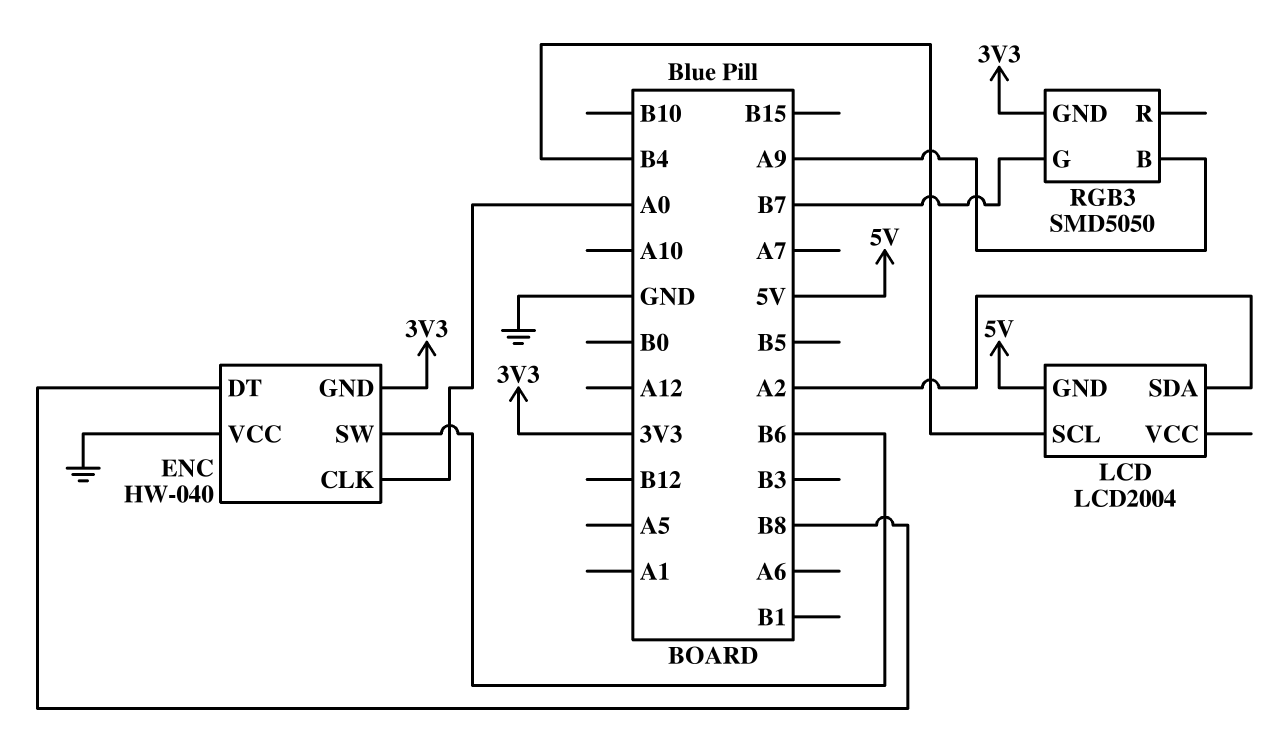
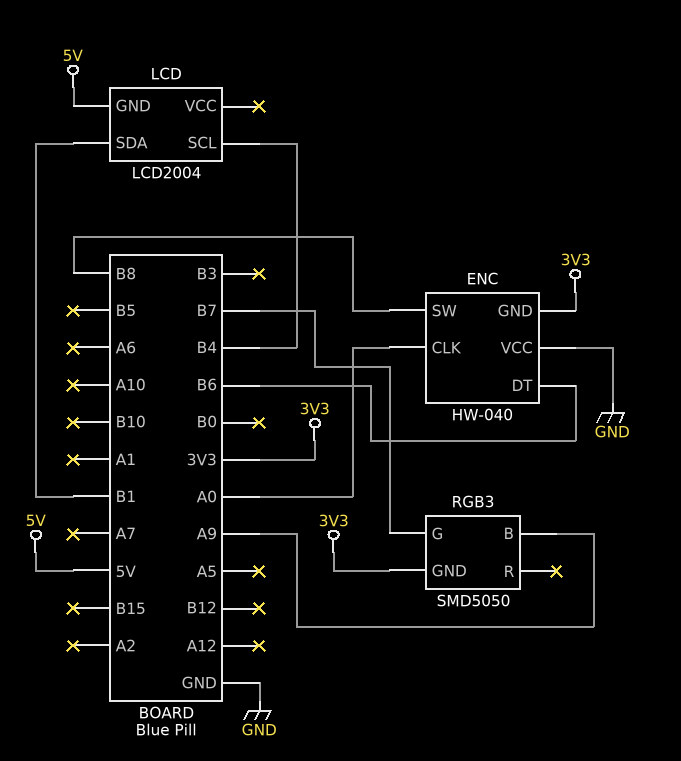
ENC pin DT: B8 -> B6
ENC pin SW: B6 -> B8
LCD pin SDA: A2 -> B1

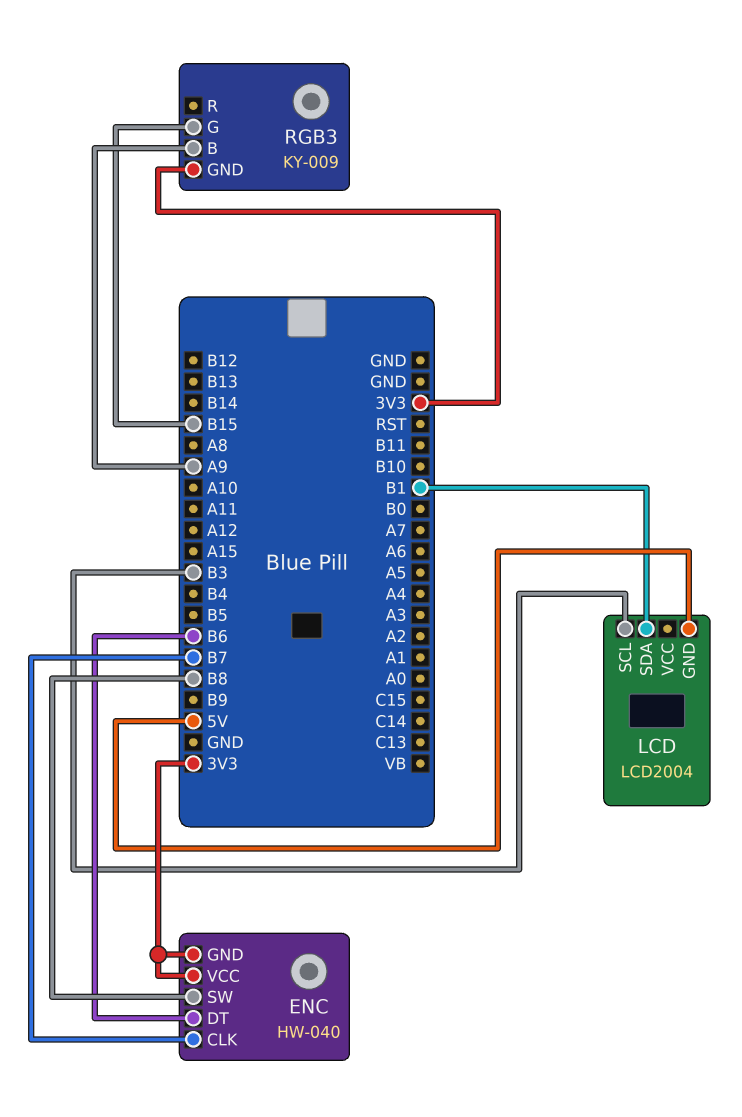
ENC pin CLK: A0 -> B7
ENC pin VCC: GND -> 3V3
LCD pin SCL: B4 -> B3
RGB3: SMD5050 -> KY-009
RGB3 pin G: B7 -> B15

